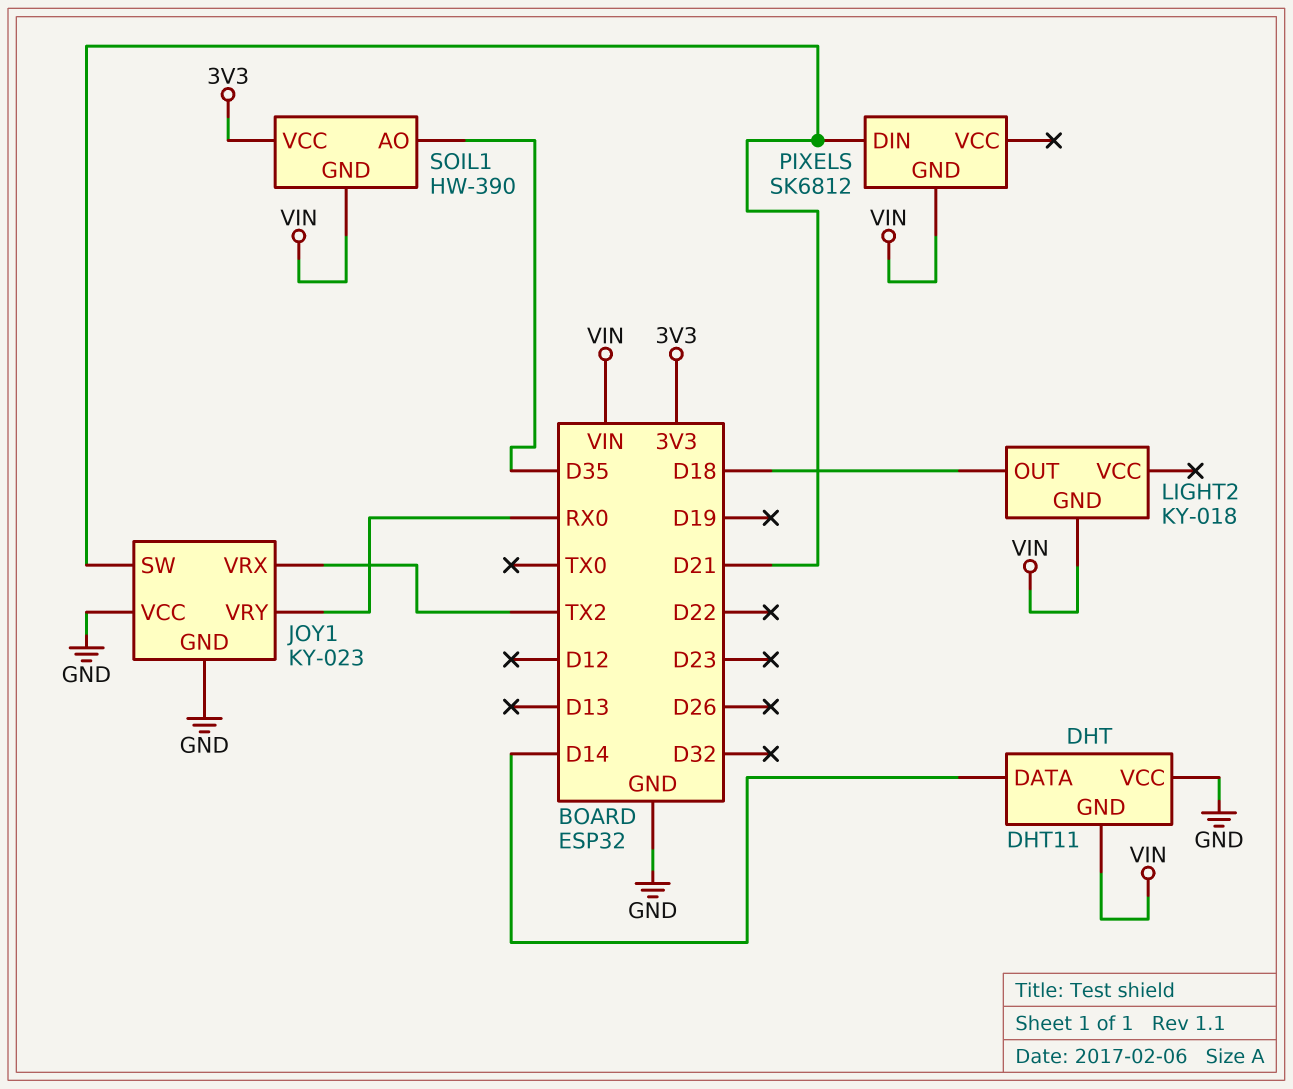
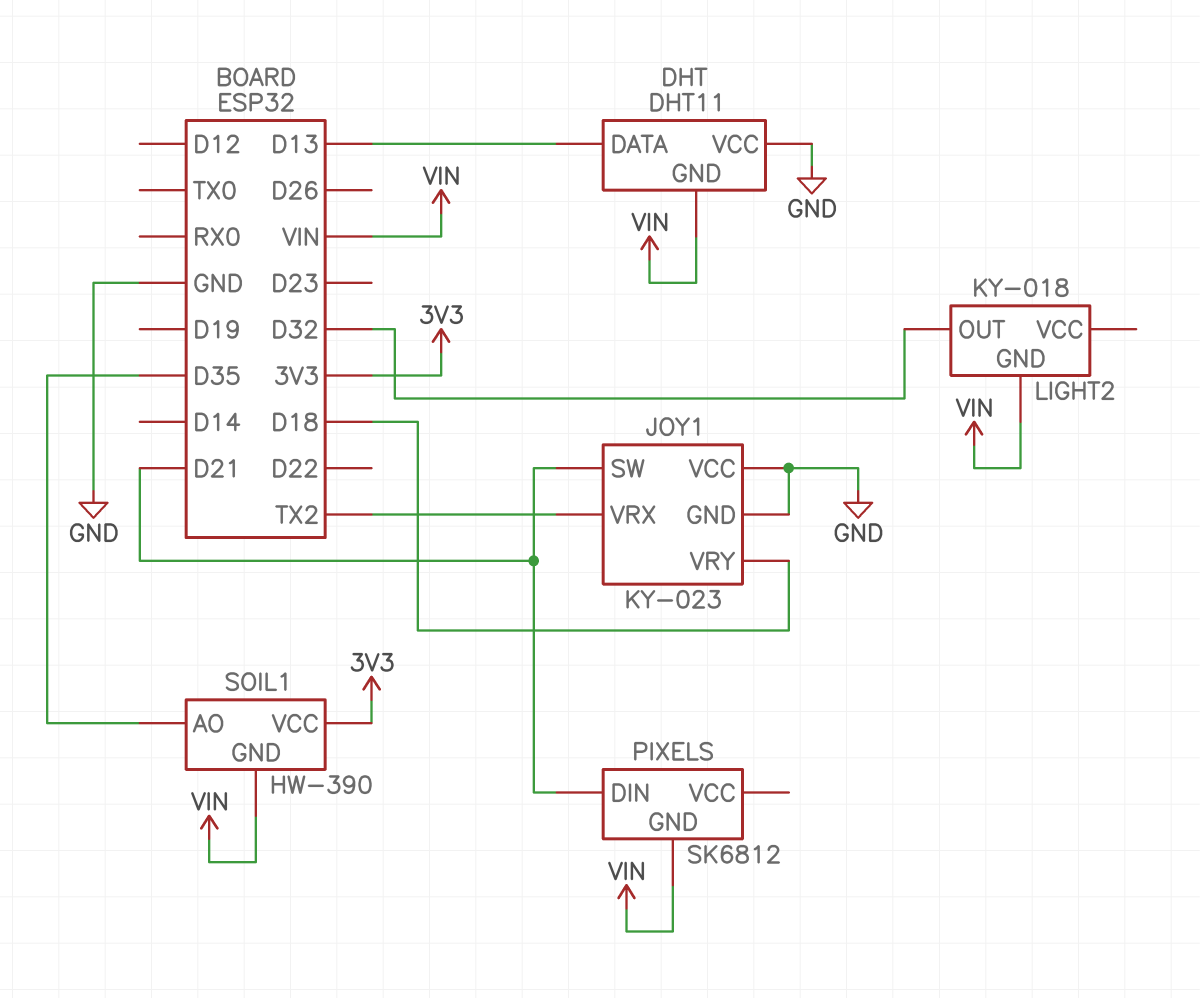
DHT pin DATA: D14 -> D13
JOY1 pin VRY: RX0 -> D18
LIGHT2 pin OUT: D18 -> D32

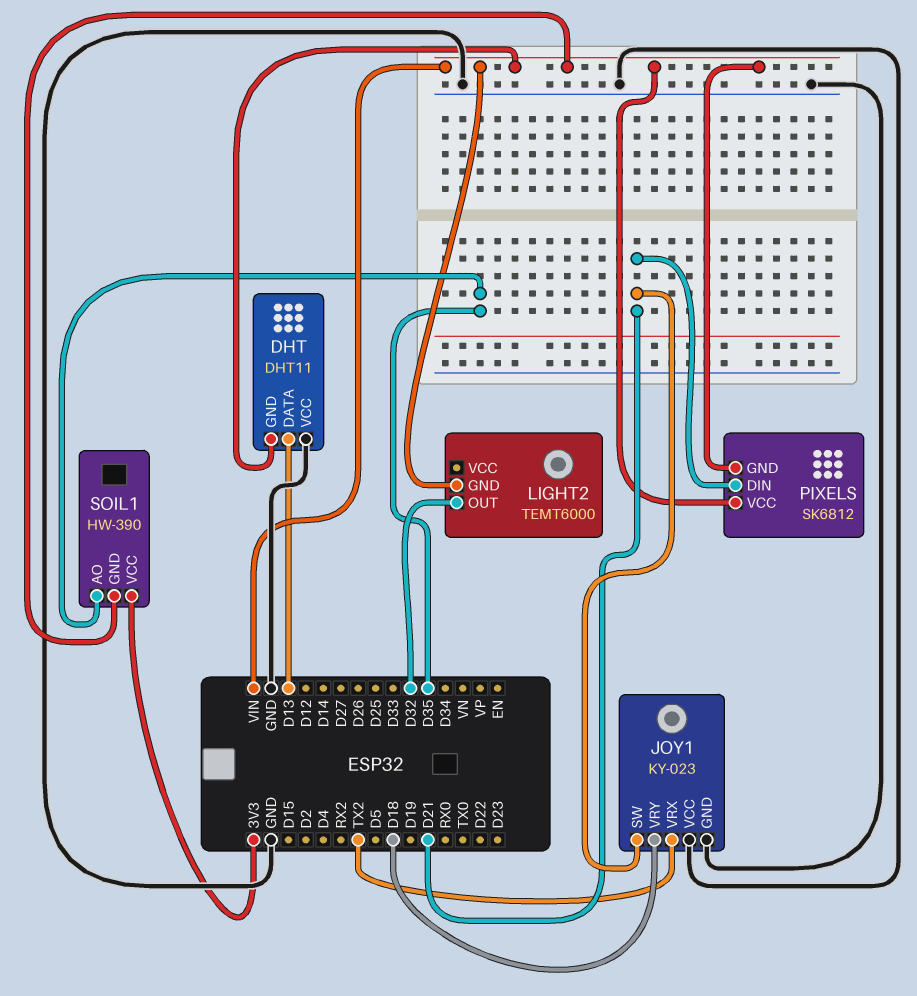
LIGHT2: KY-018 -> TEMT6000
PIXELS pin VCC: none -> VIN

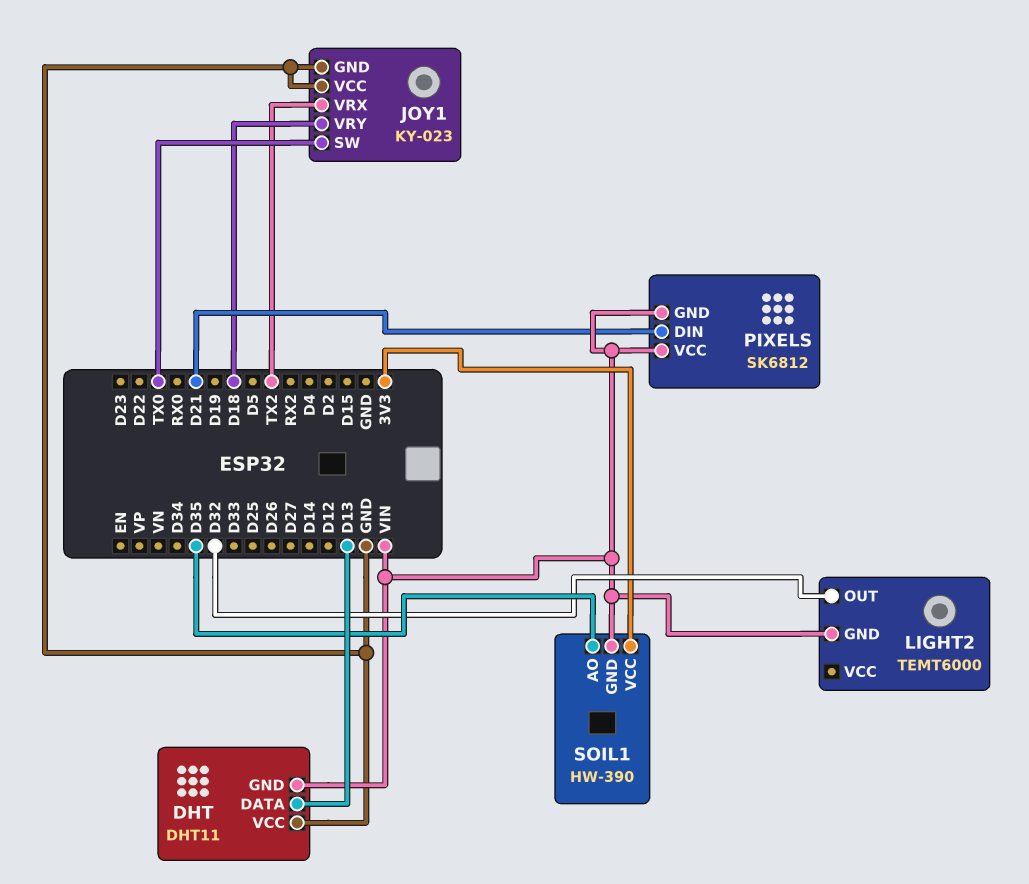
JOY1 pin SW: D21 -> TX0

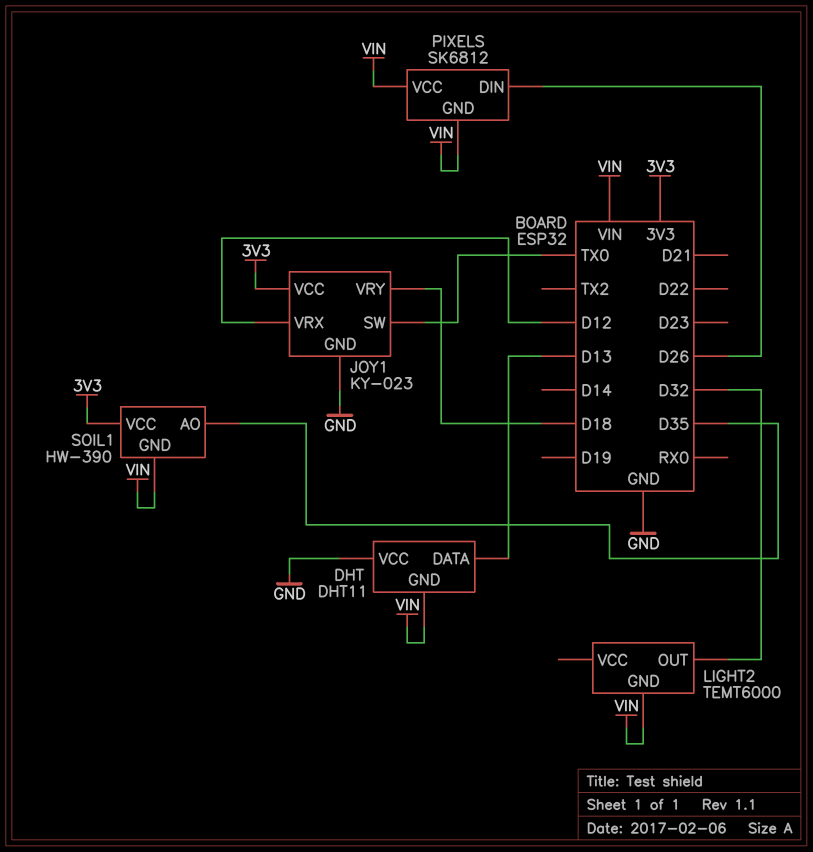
JOY1 pin VCC: GND -> 3V3
JOY1 pin VRX: TX2 -> D12
PIXELS pin DIN: D21 -> D26

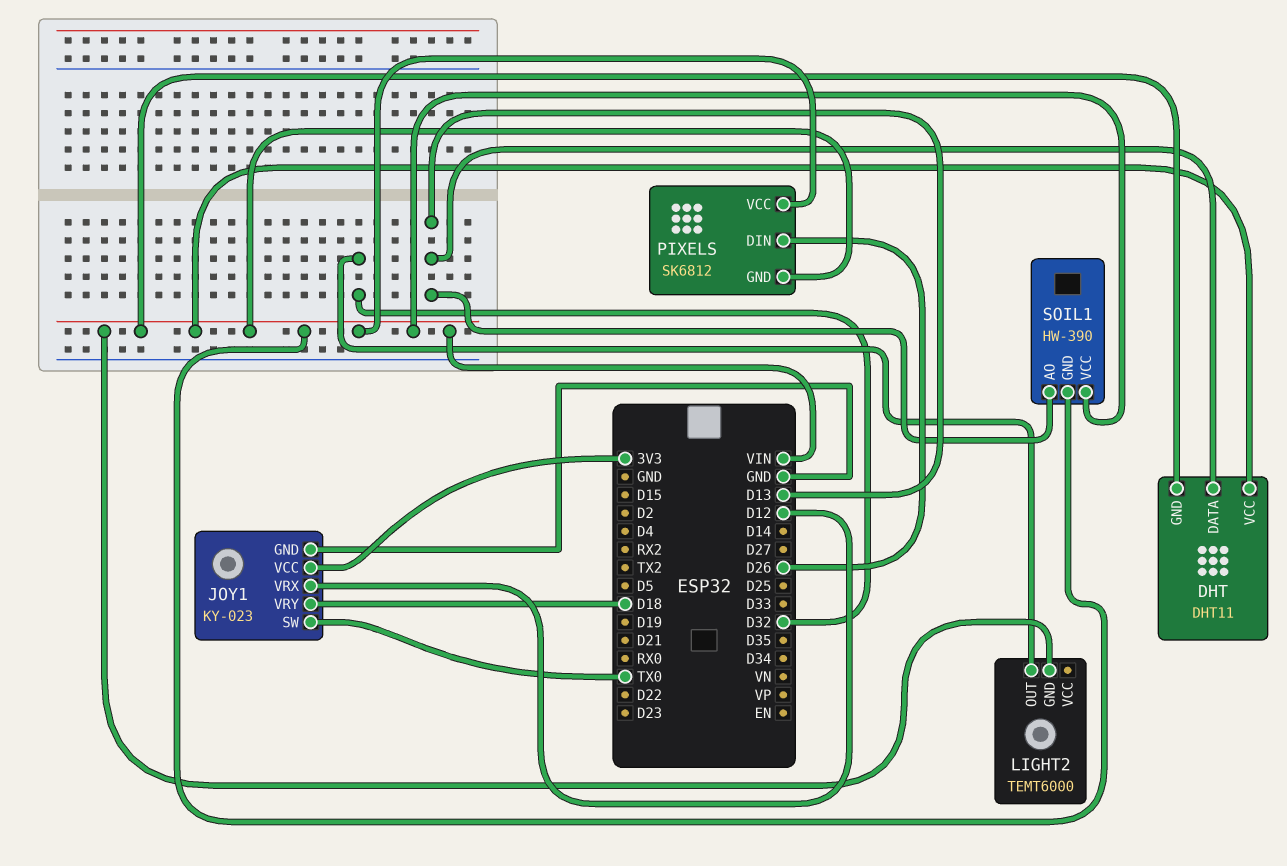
DHT pin VCC: GND -> VIN
SOIL1 pin AO: D35 -> D13
SOIL1 pin VCC: 3V3 -> VIN

